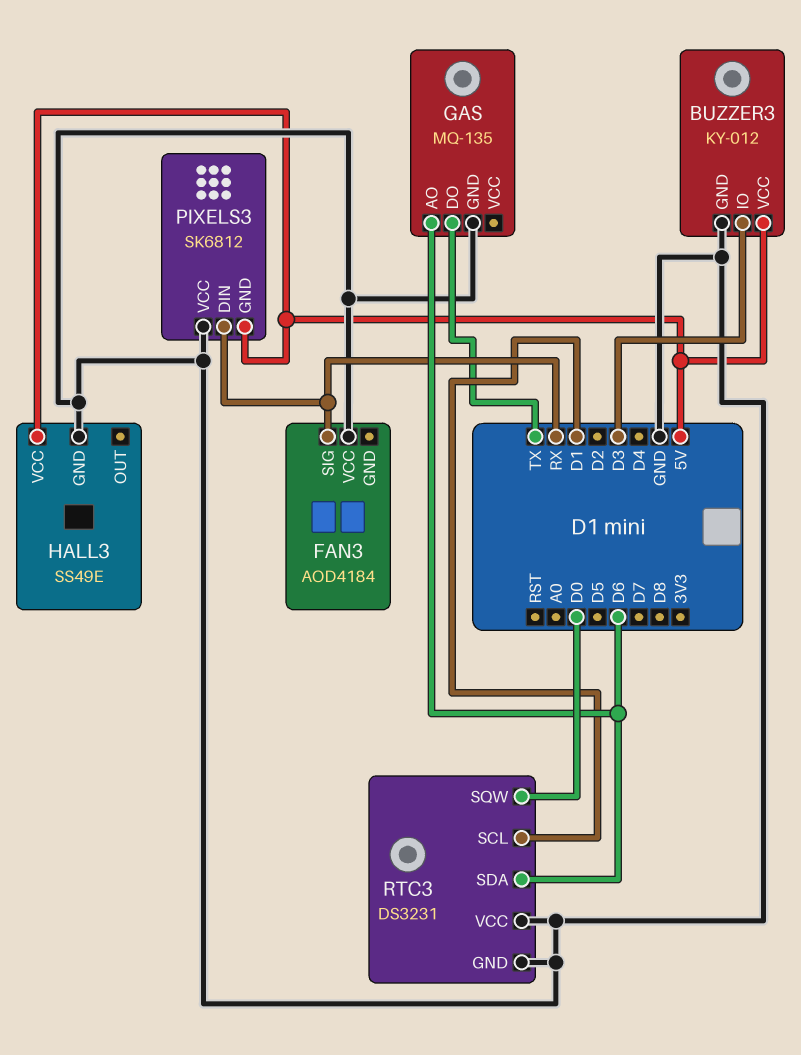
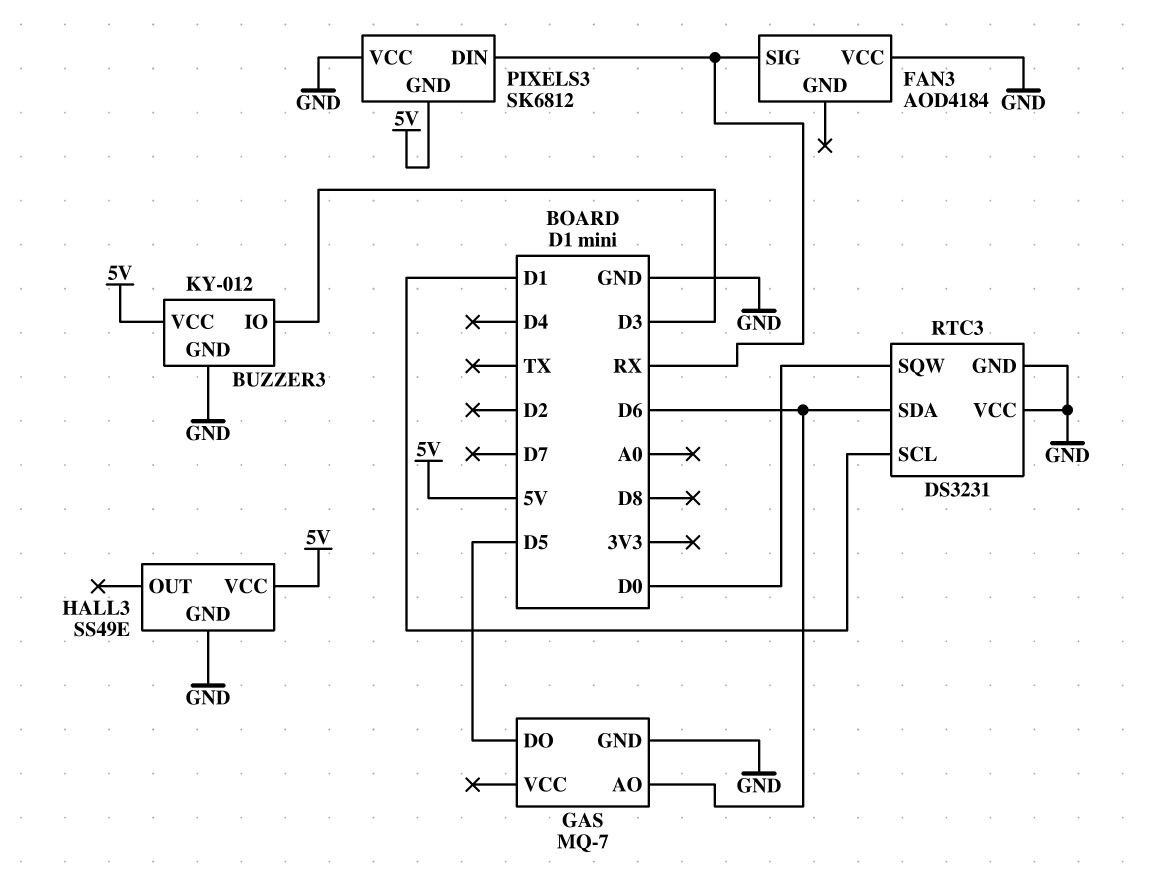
GAS: MQ-135 -> MQ-7
GAS pin DO: TX -> D5

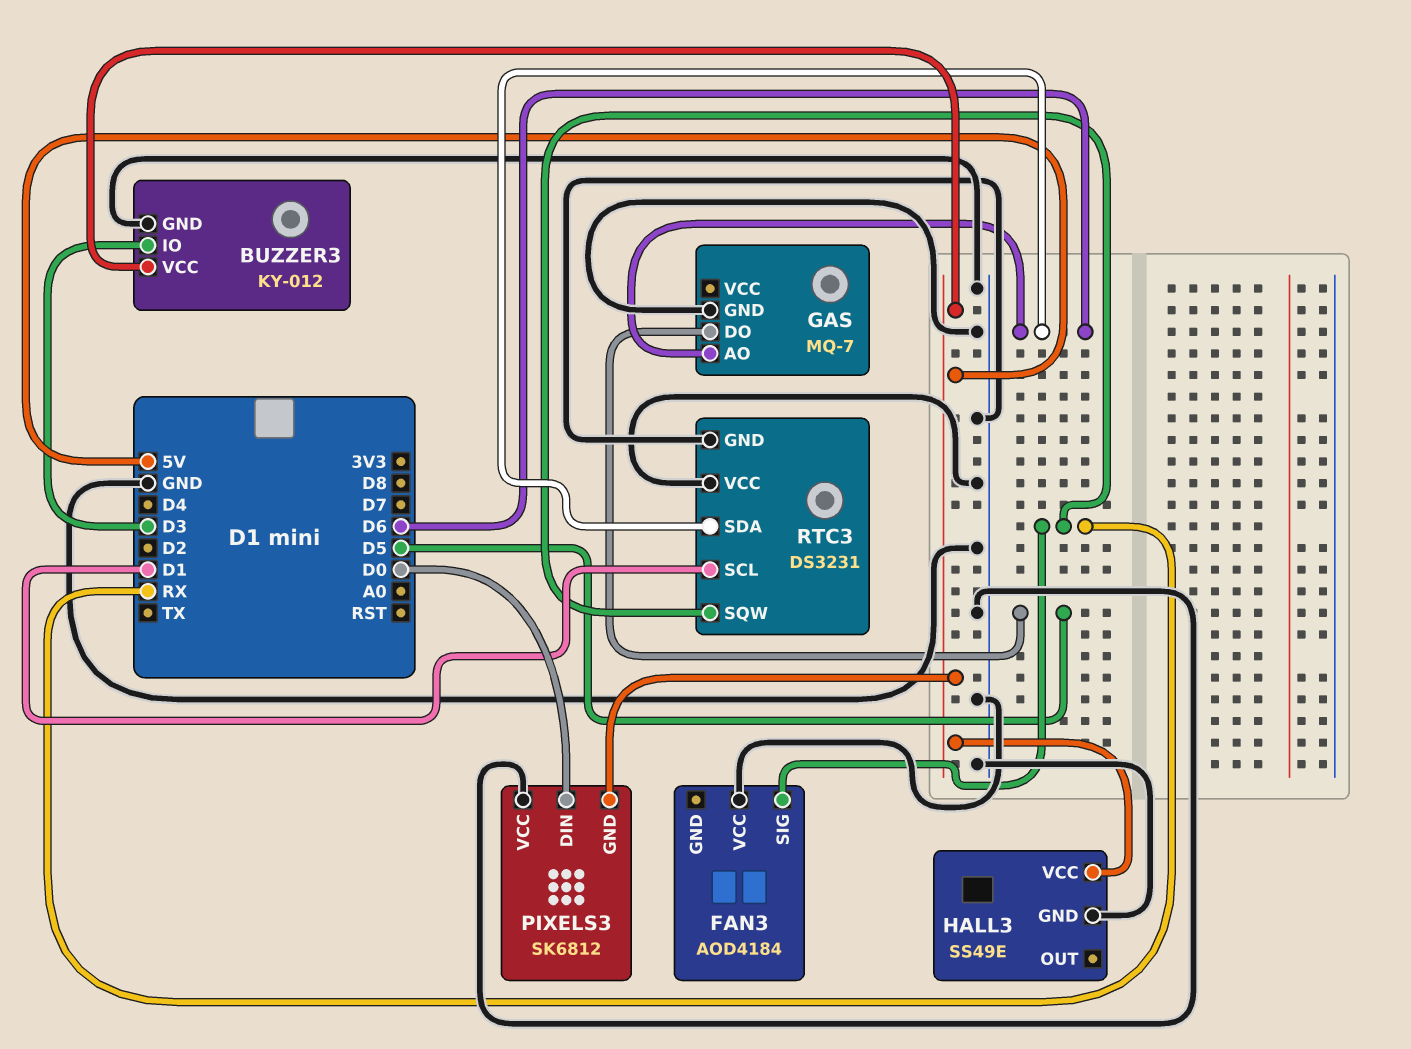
PIXELS3 pin DIN: RX -> D0
RTC3 pin SQW: D0 -> RX

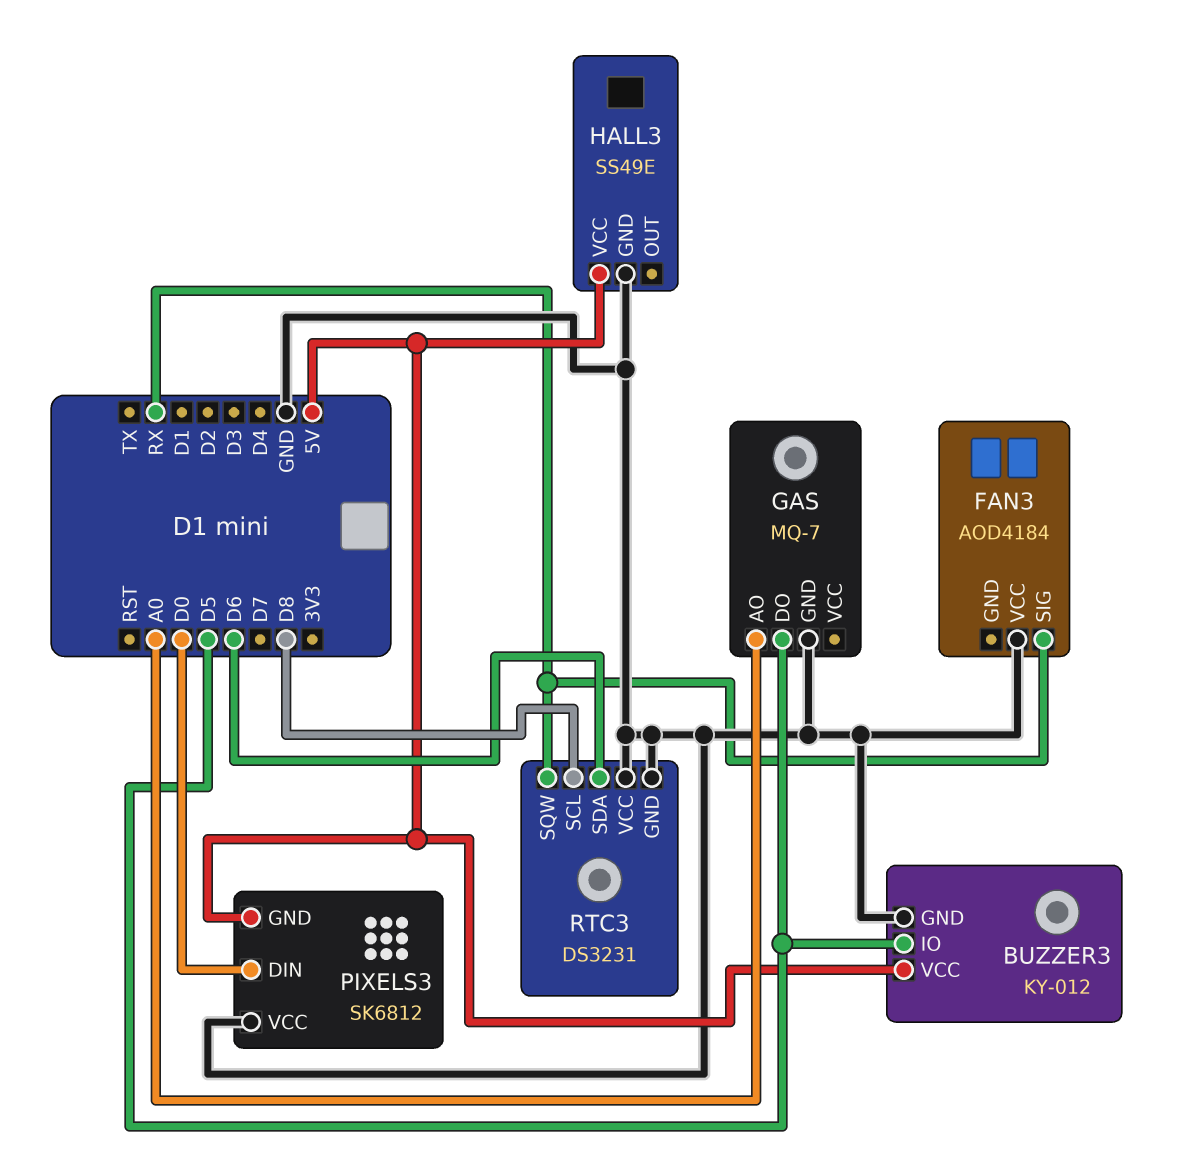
BUZZER3 pin IO: D3 -> D5
GAS pin AO: D6 -> A0
RTC3 pin SCL: D1 -> D8

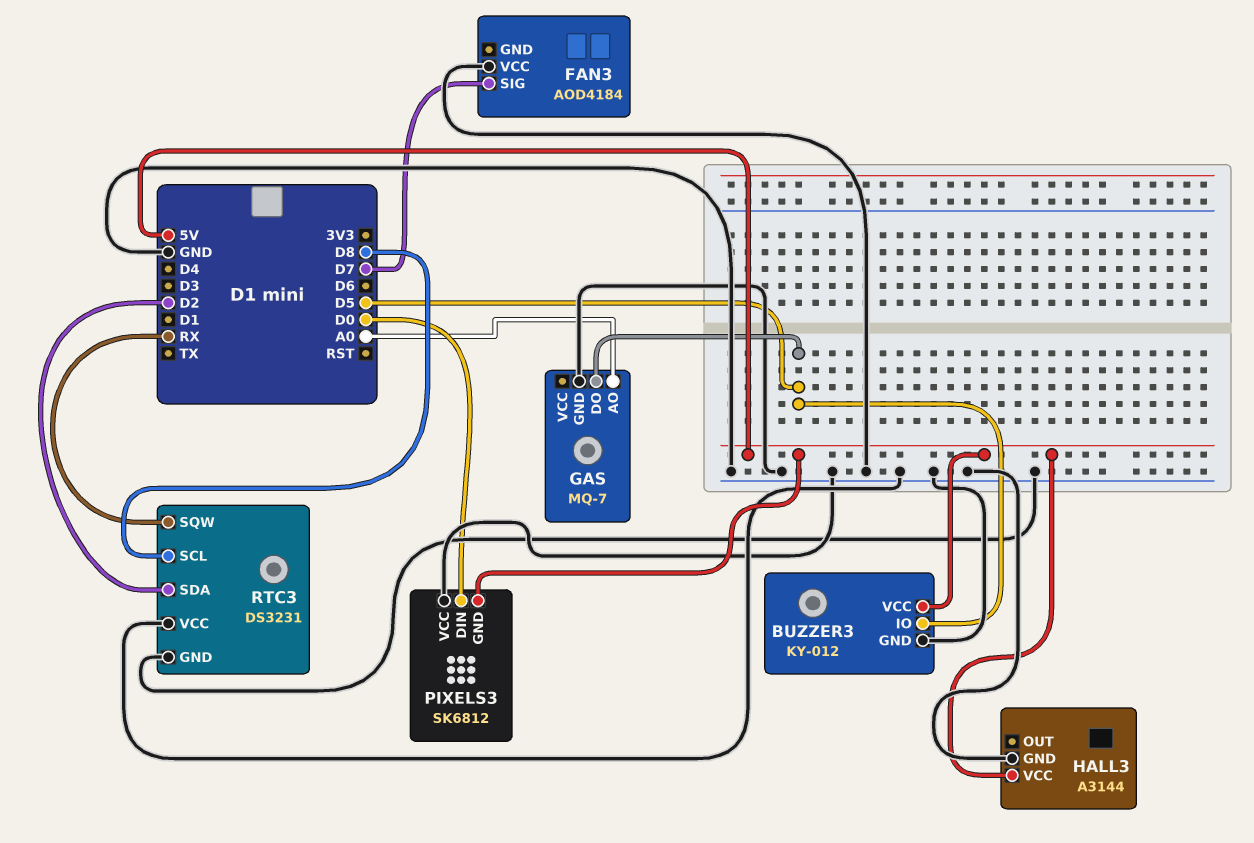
FAN3 pin SIG: RX -> D7
HALL3: SS49E -> A3144
RTC3 pin SDA: D6 -> D2

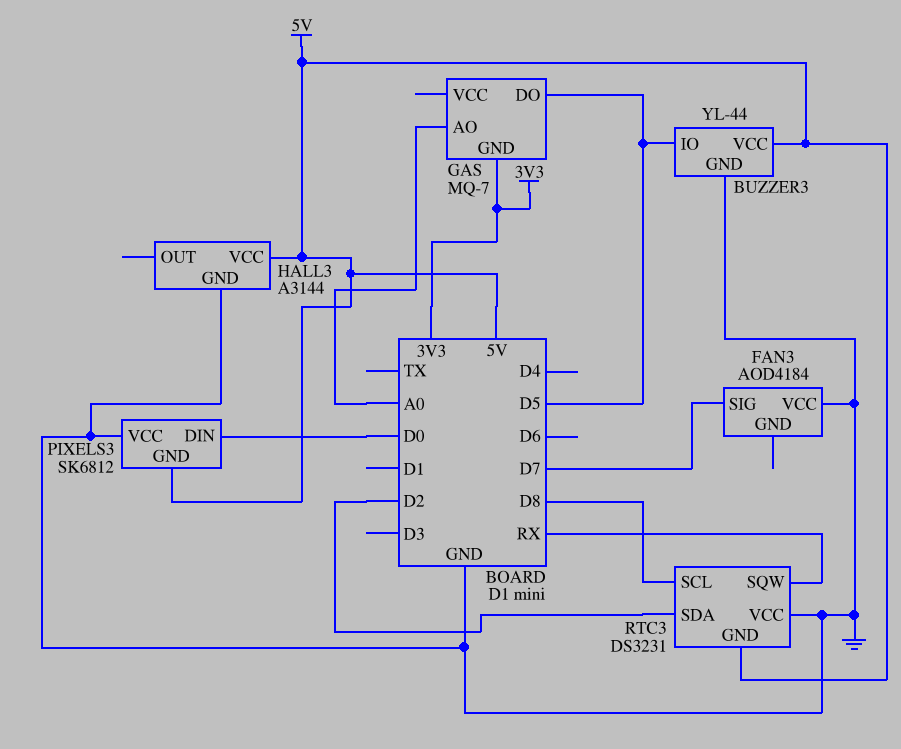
BUZZER3: KY-012 -> YL-44
GAS pin GND: GND -> 3V3
RTC3 pin GND: GND -> 5V

